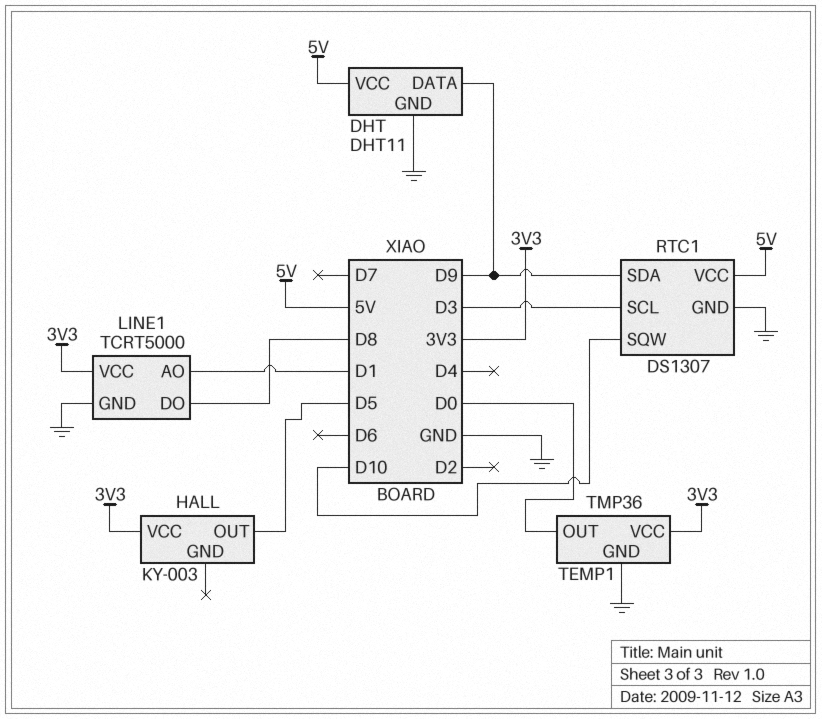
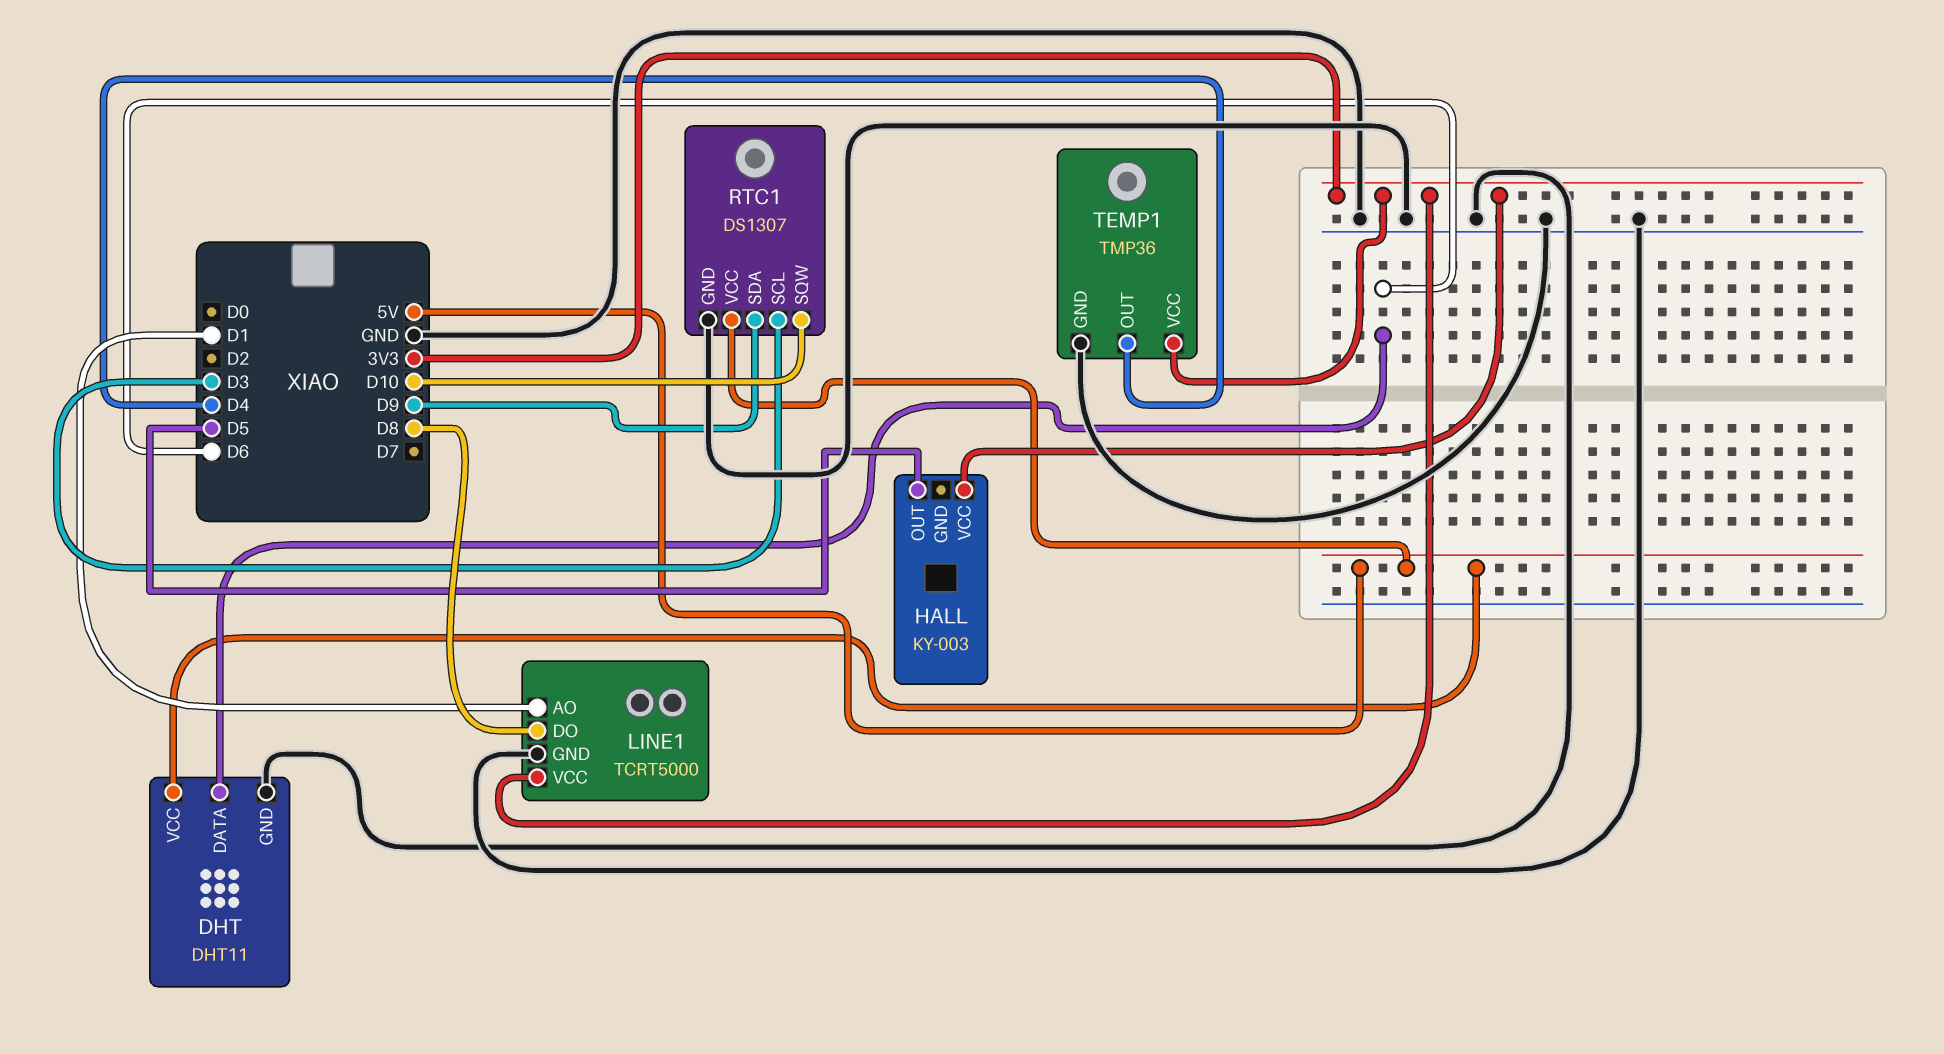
DHT pin DATA: D9 -> D6
TEMP1 pin OUT: D0 -> D4

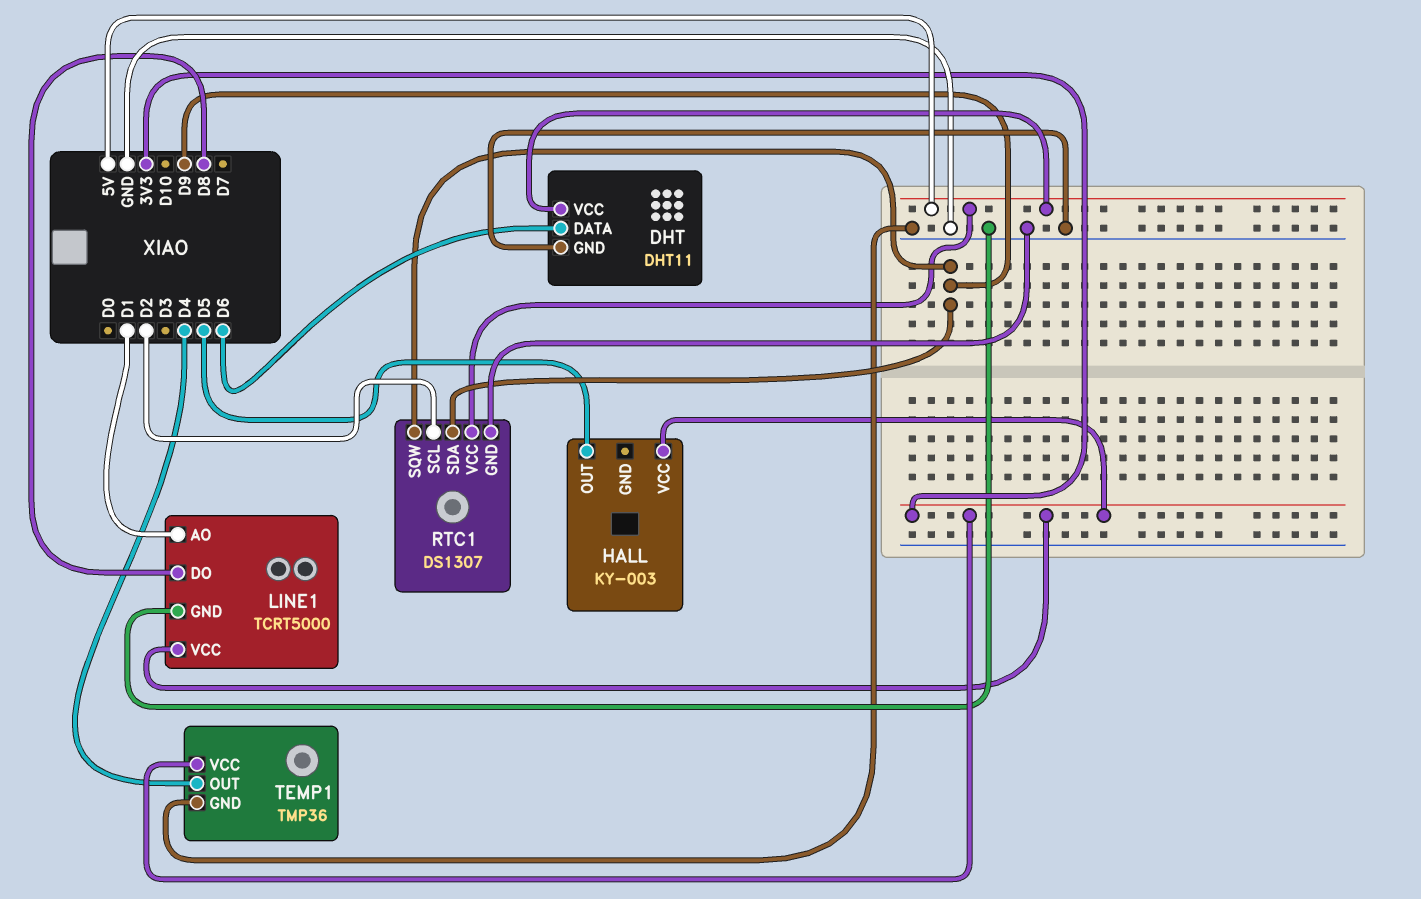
RTC1 pin SCL: D3 -> D2
RTC1 pin SQW: D10 -> D9

